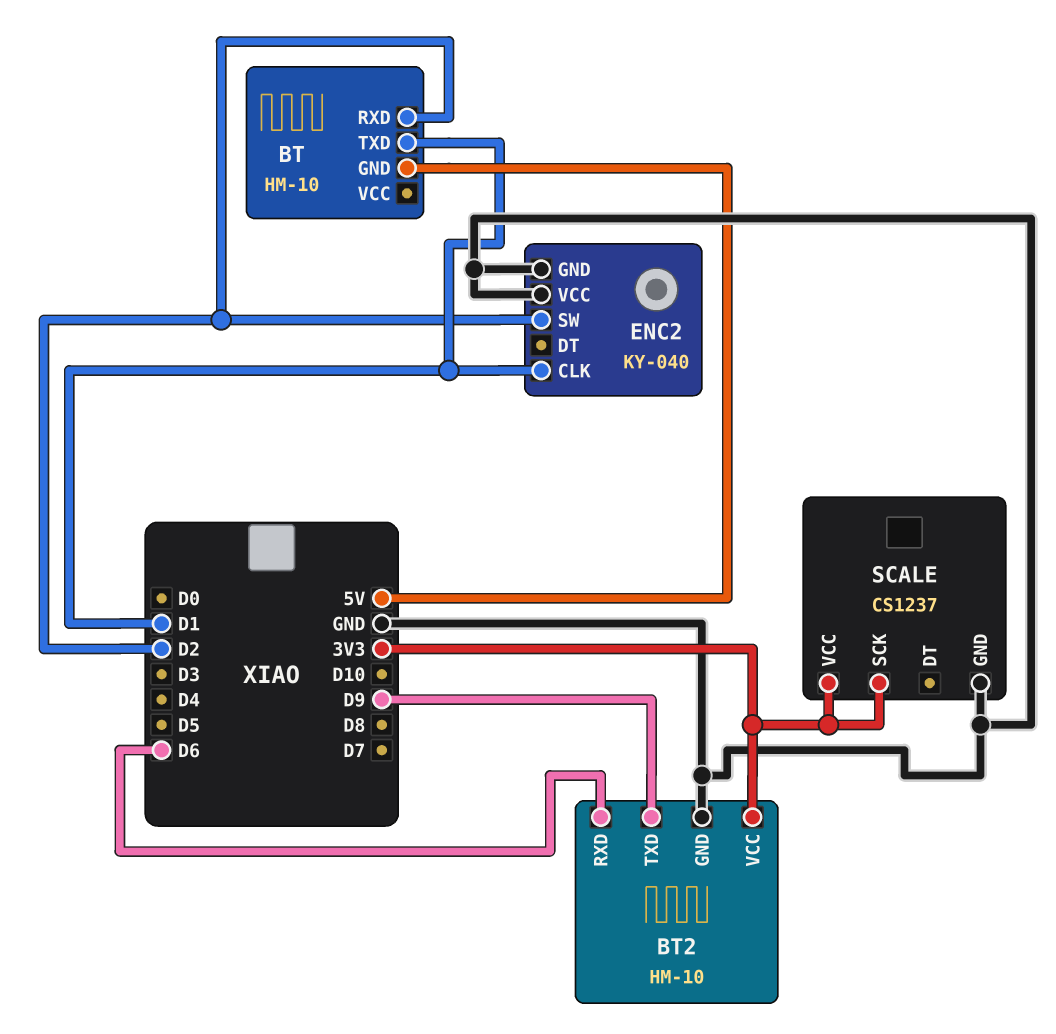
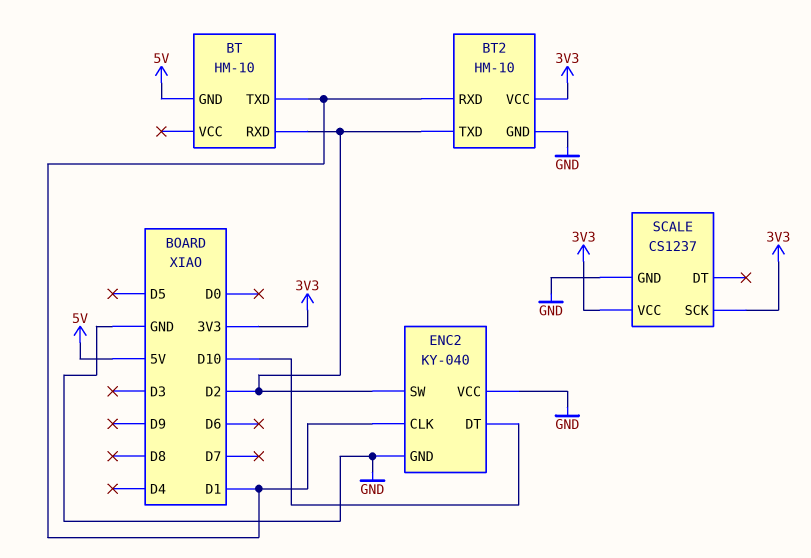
BT2 pin RXD: D6 -> D1
BT2 pin TXD: D9 -> D2
ENC2 pin DT: none -> D10

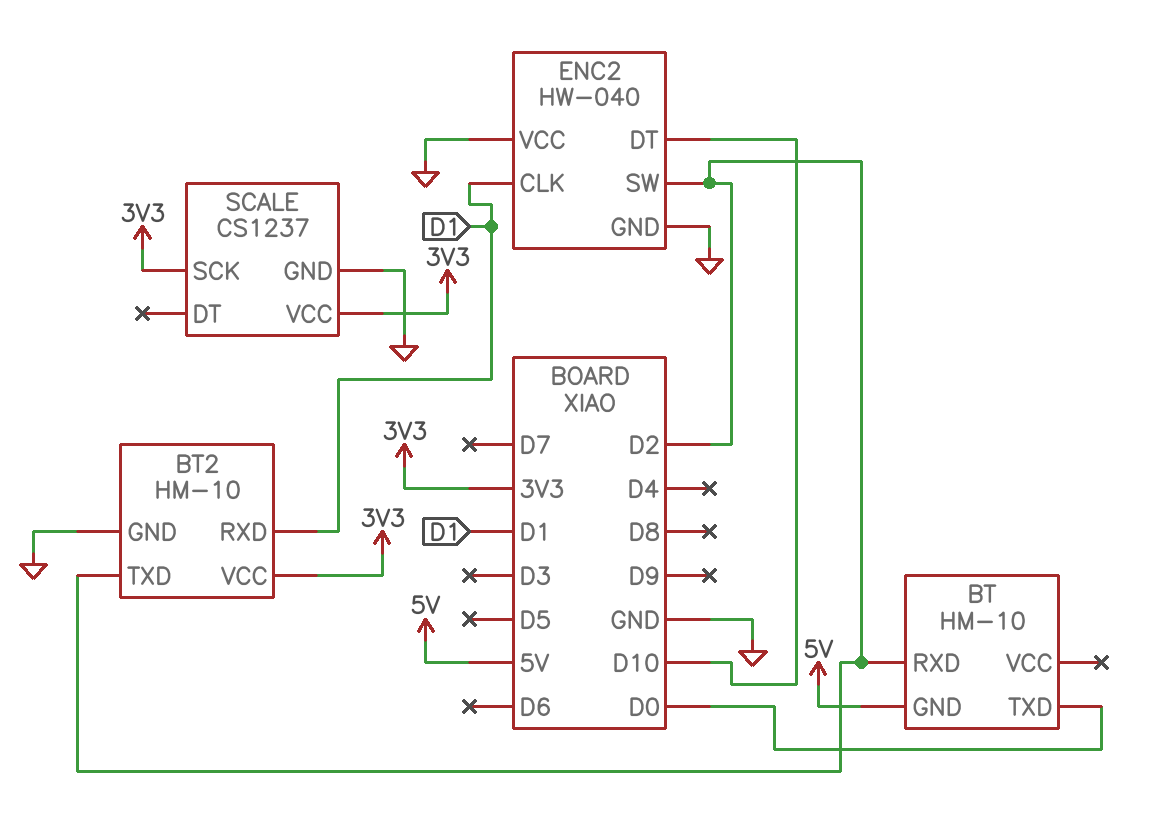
BT pin TXD: D1 -> D0
ENC2: KY-040 -> HW-040

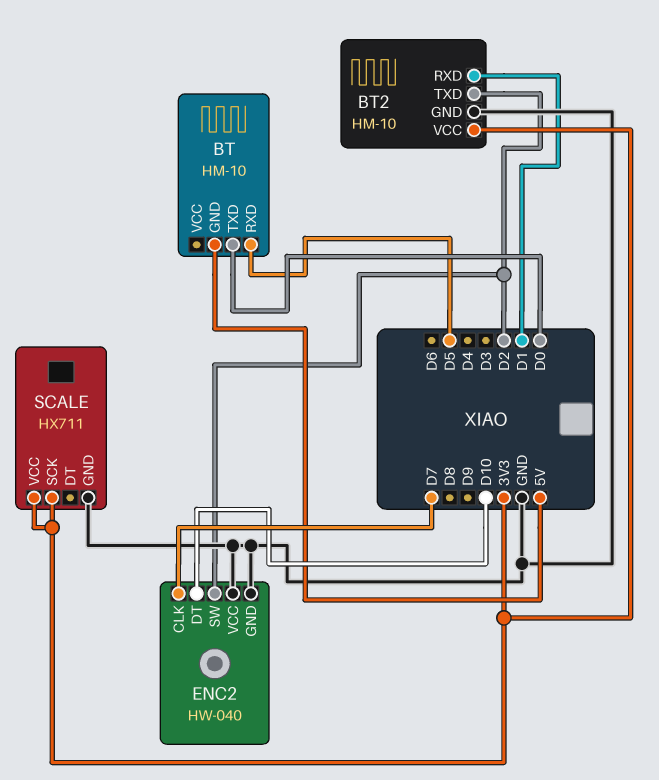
BT pin RXD: D2 -> D5
ENC2 pin CLK: D1 -> D7
SCALE: CS1237 -> HX711

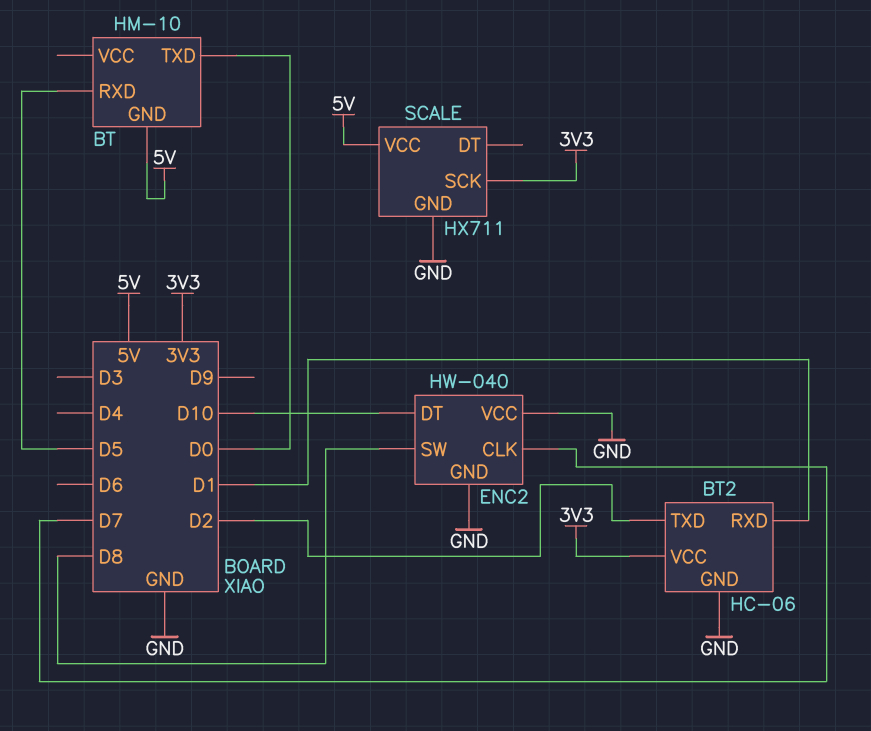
BT2: HM-10 -> HC-06
ENC2 pin SW: D2 -> D8
SCALE pin VCC: 3V3 -> 5V

